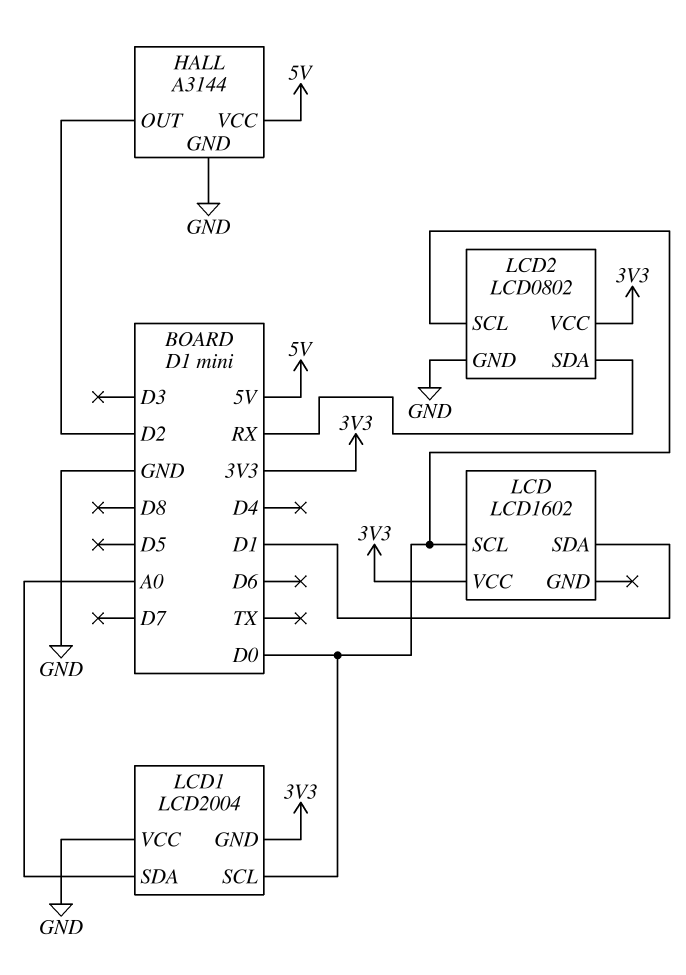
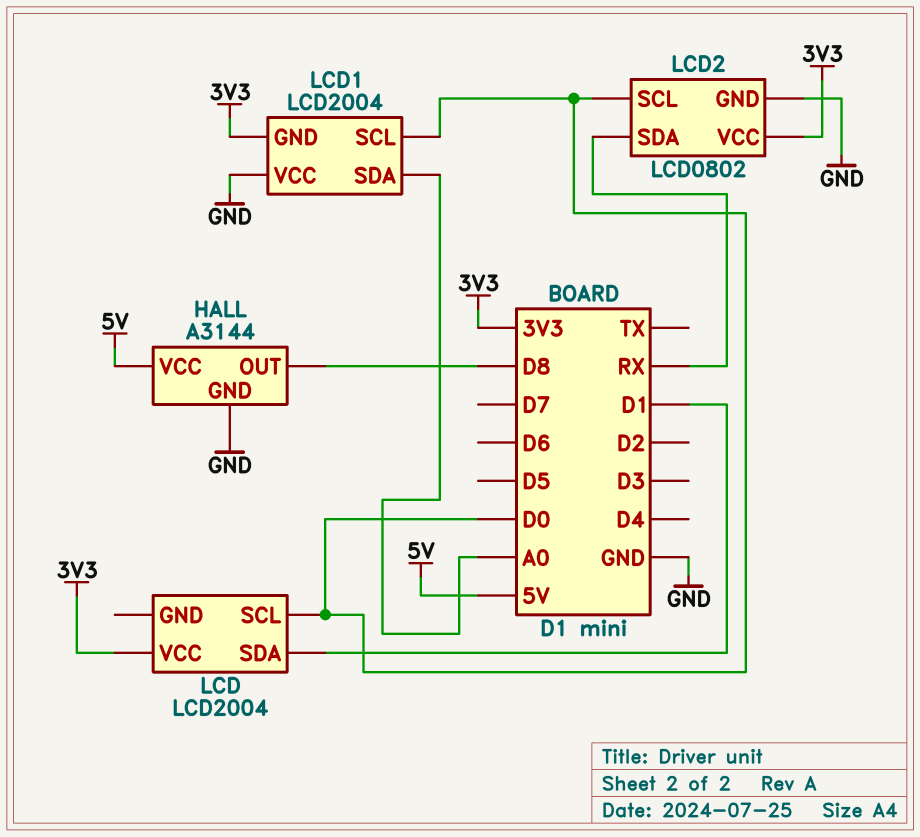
HALL pin OUT: D2 -> D8
LCD: LCD1602 -> LCD2004

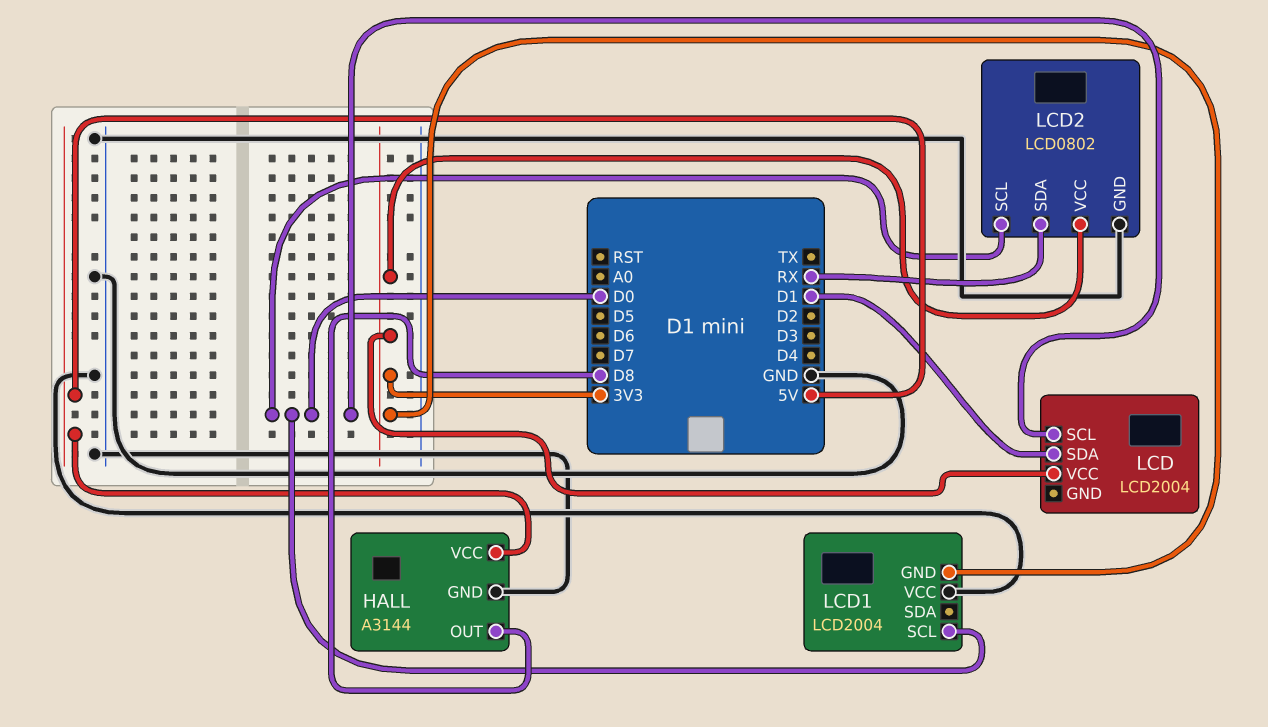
LCD1 pin SDA: A0 -> none

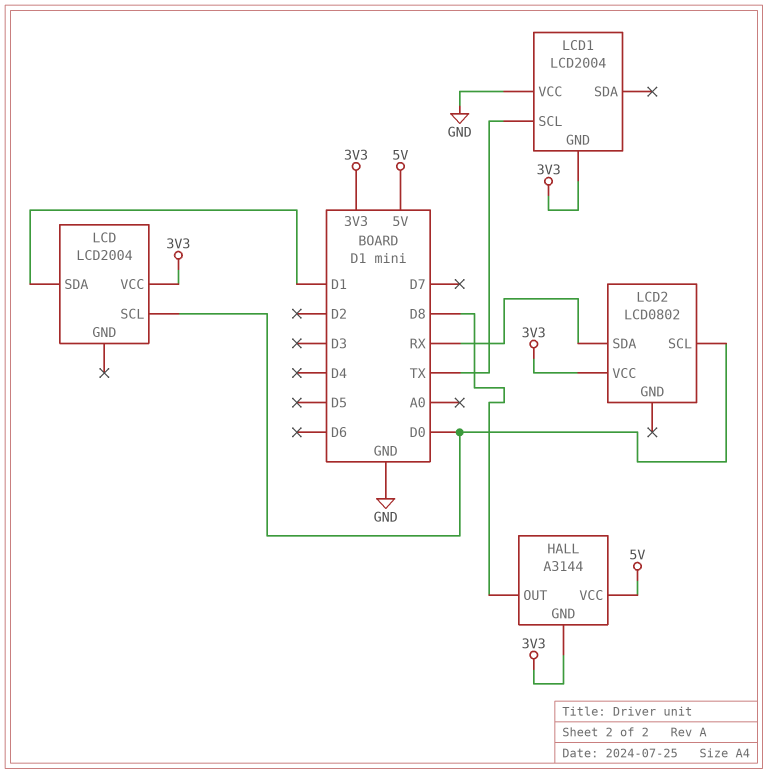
HALL pin GND: GND -> 3V3
LCD1 pin SCL: D0 -> TX
LCD2 pin GND: GND -> none

